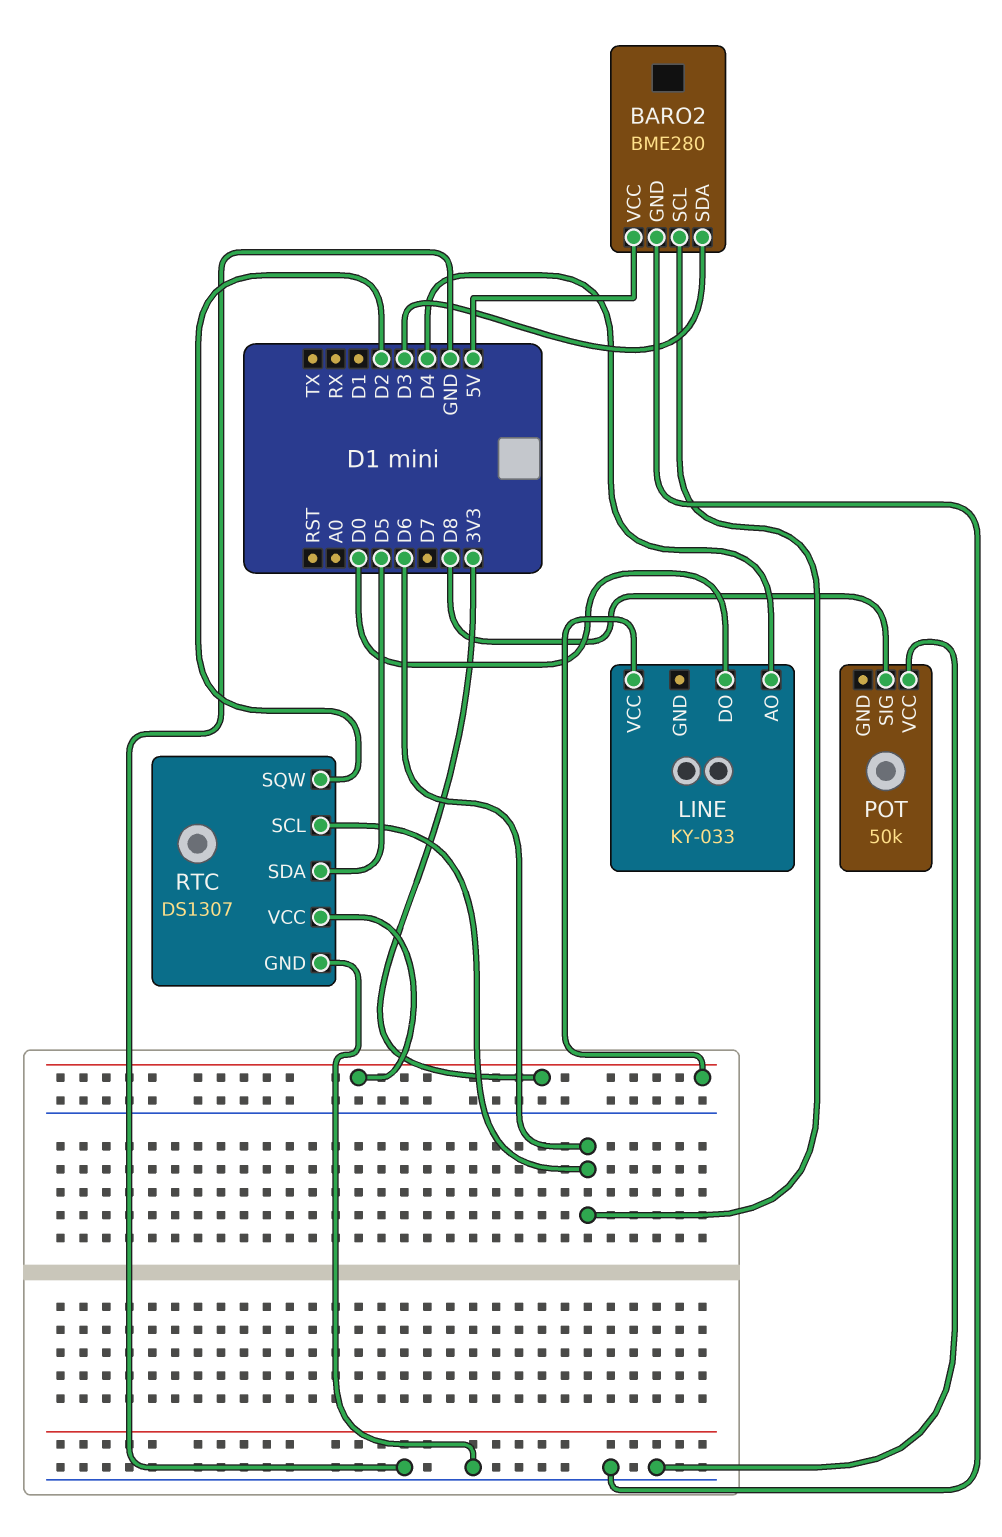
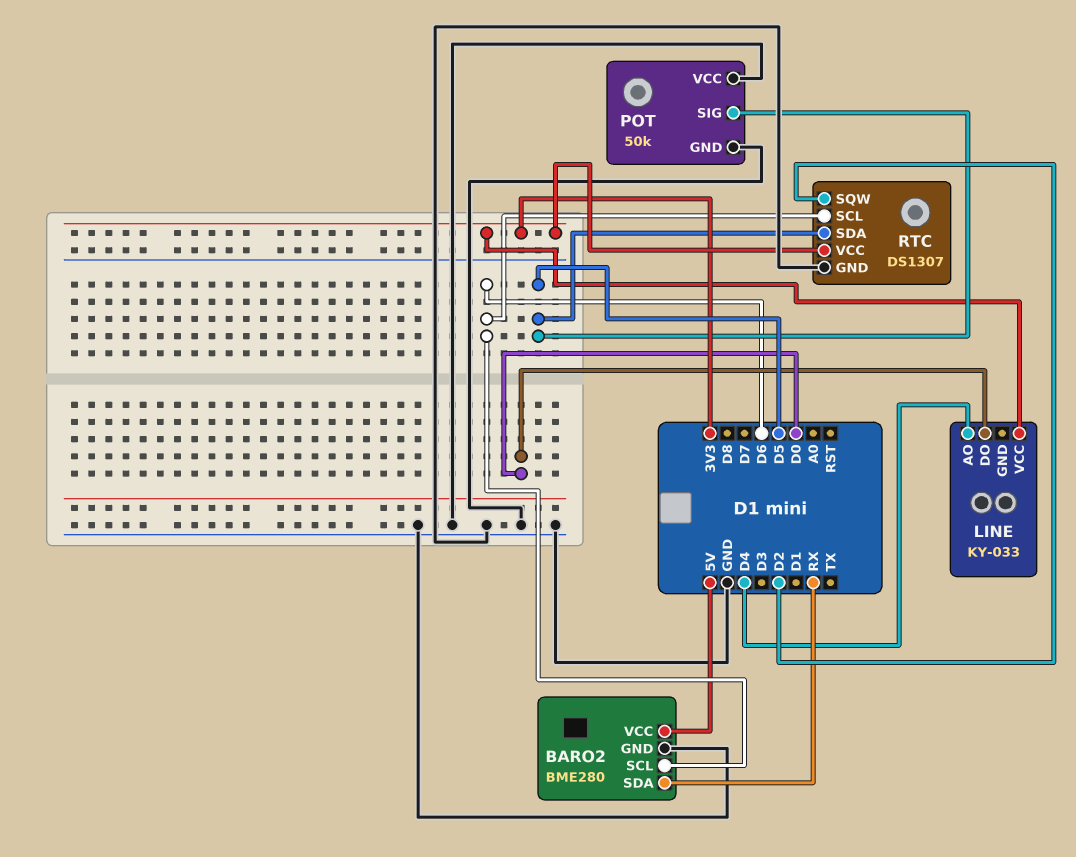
BARO2 pin SDA: D3 -> RX
POT pin GND: none -> GND
POT pin SIG: D8 -> D5

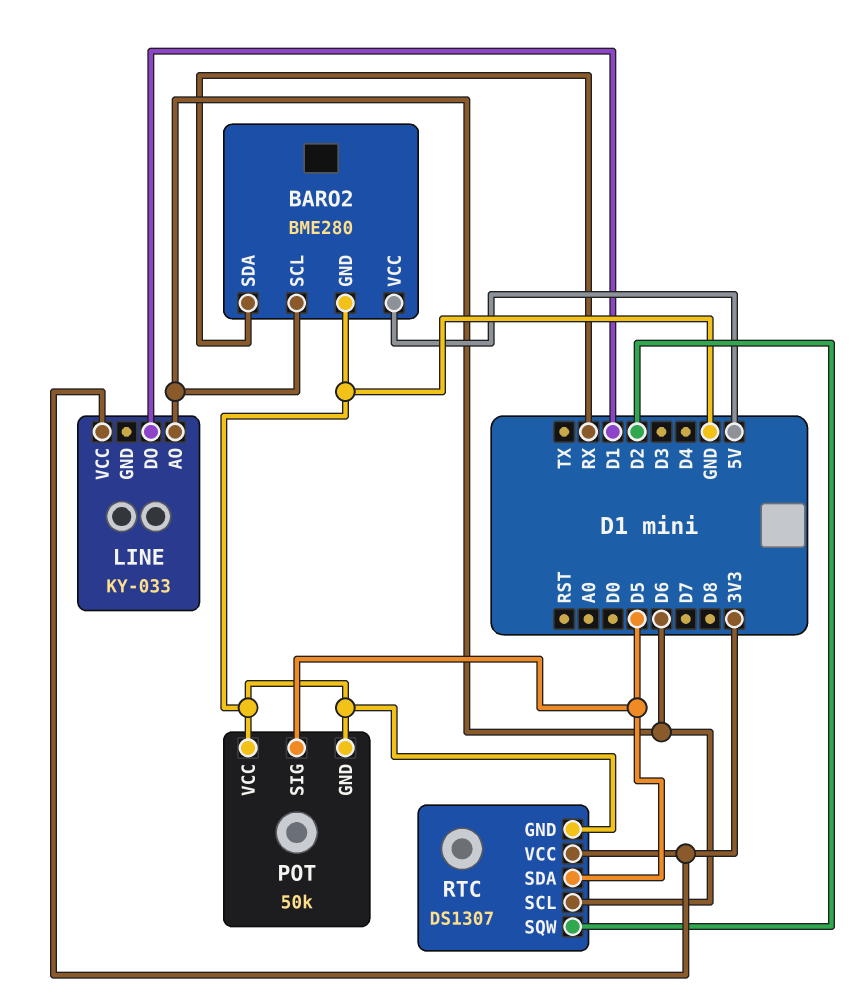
LINE pin AO: D4 -> D6
LINE pin DO: D0 -> D1

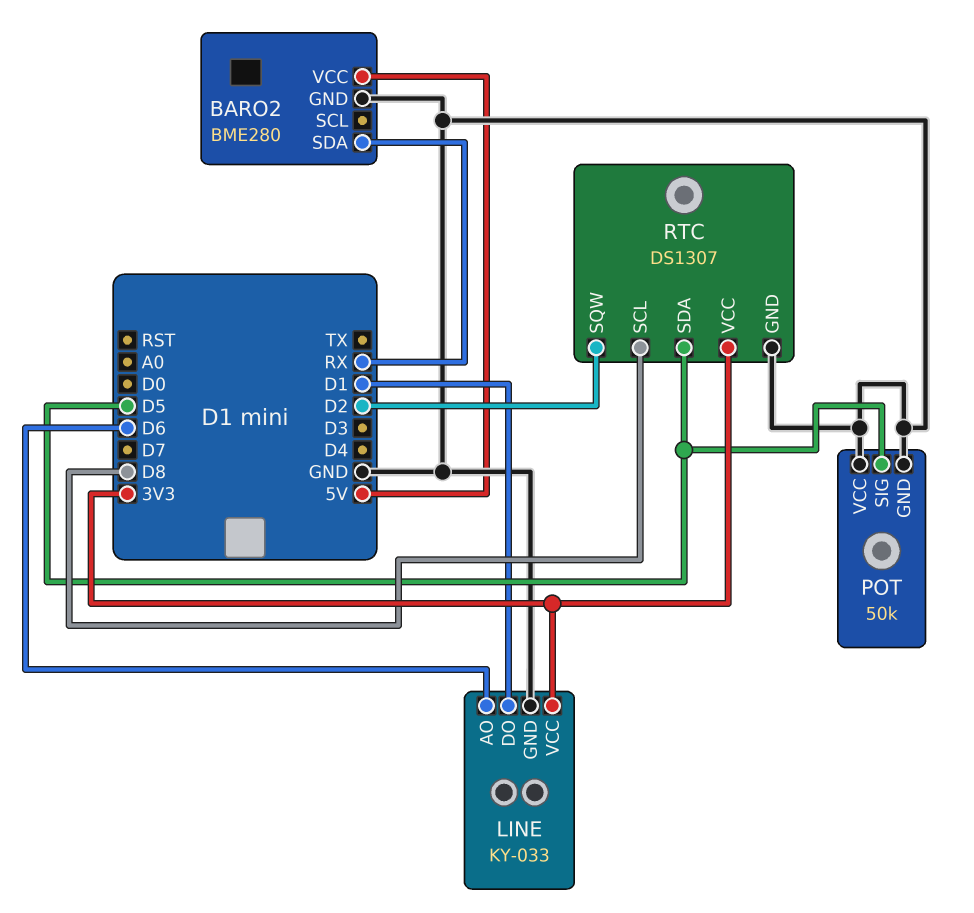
BARO2 pin SCL: D6 -> none
LINE pin GND: none -> GND
RTC pin SCL: D6 -> D8

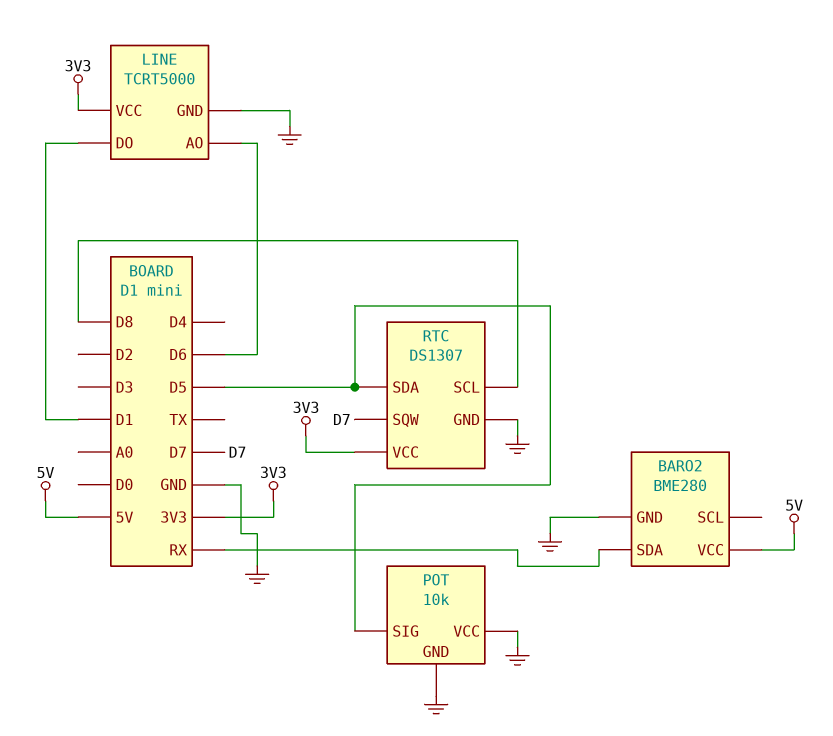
LINE: KY-033 -> TCRT5000
POT: 50k -> 10k
RTC pin SQW: D2 -> D7

